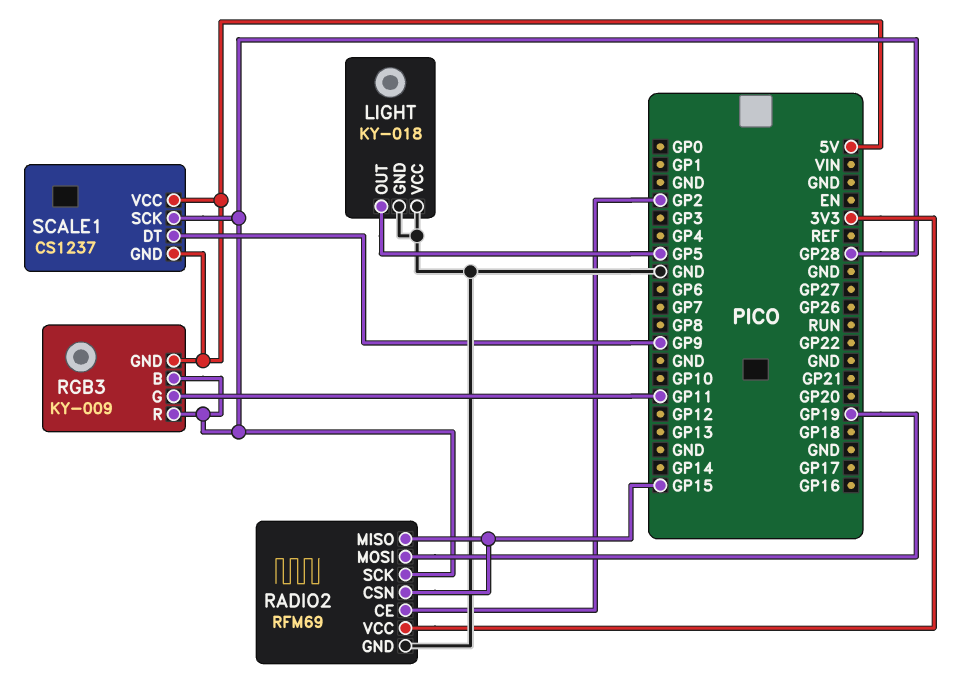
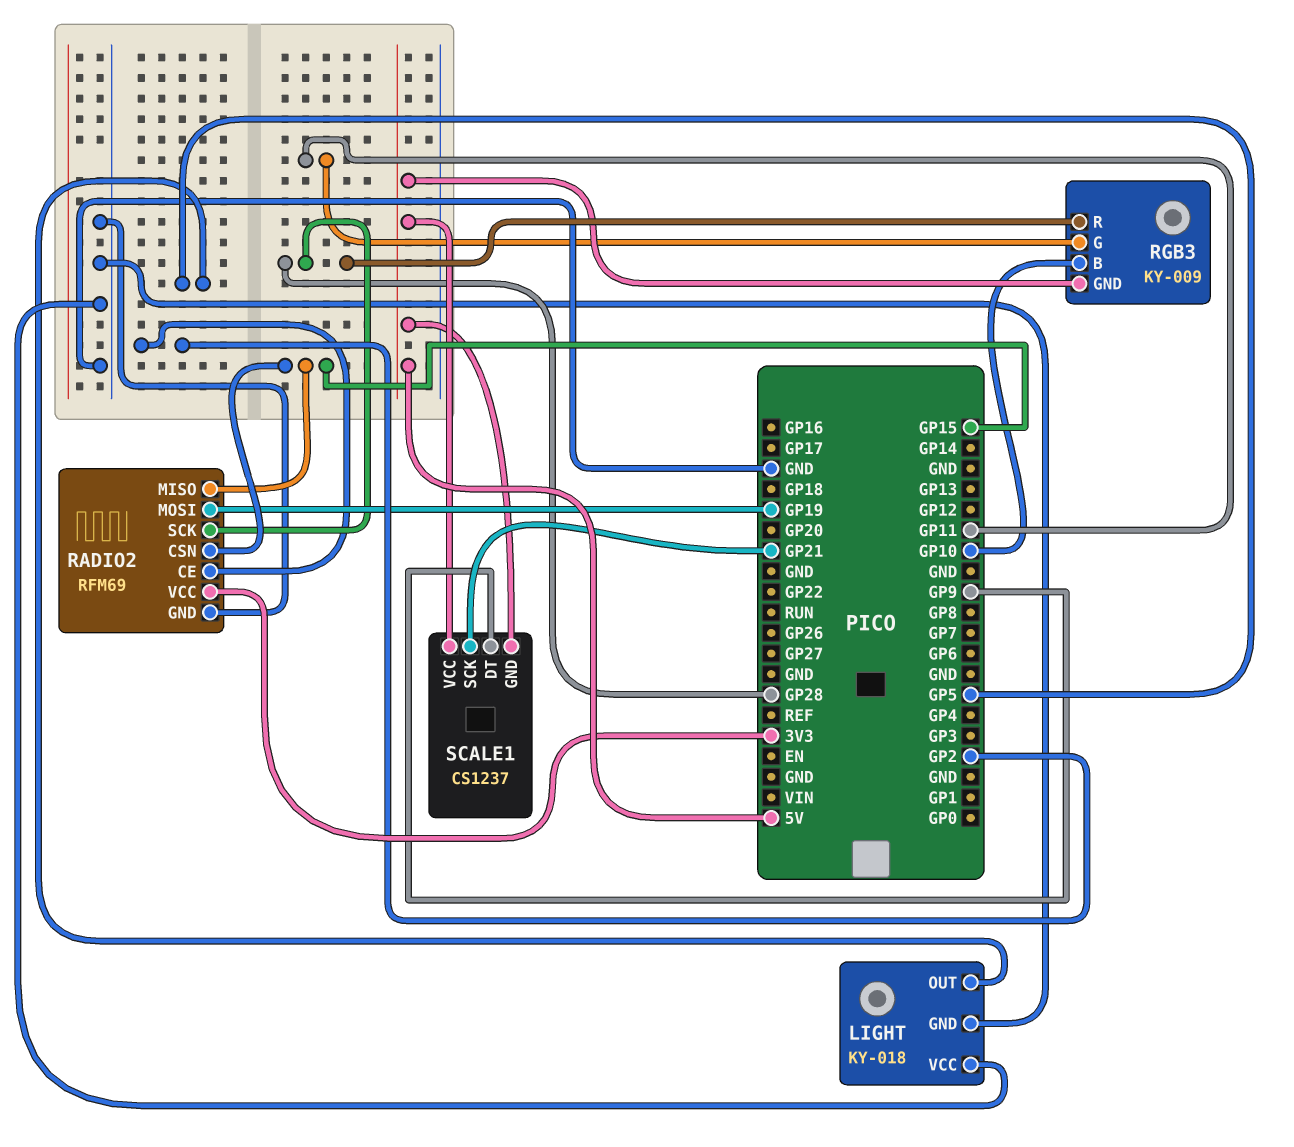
RGB3 pin B: GP28 -> GP10
SCALE1 pin SCK: GP28 -> GP21

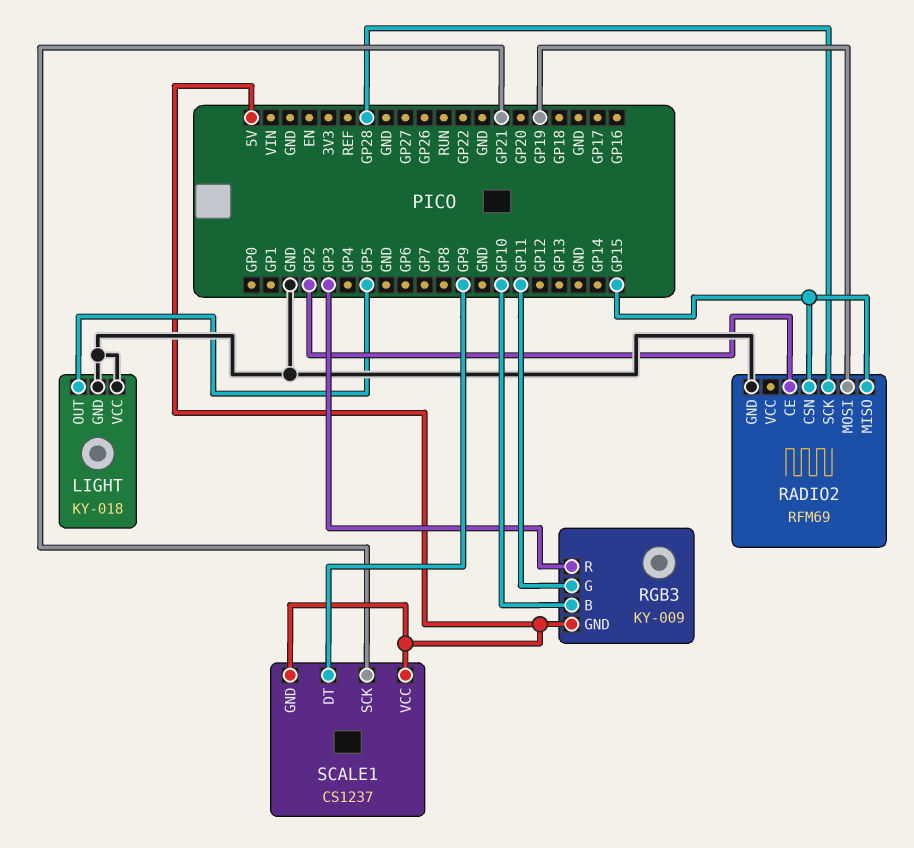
RADIO2 pin VCC: 3V3 -> none
RGB3 pin R: GP28 -> GP3

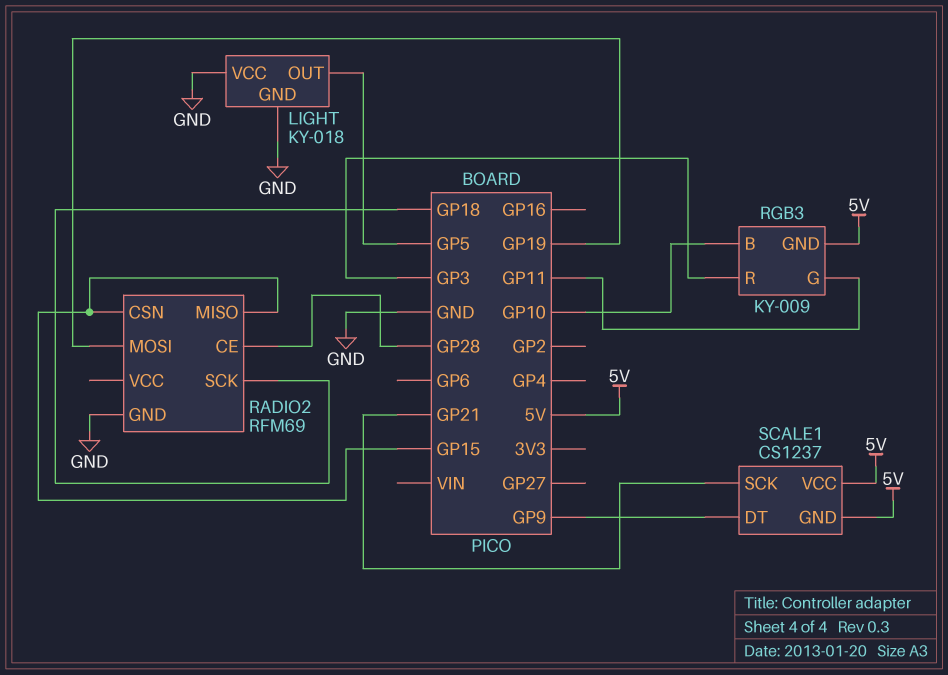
RADIO2 pin CE: GP2 -> GP28
RADIO2 pin SCK: GP28 -> GP18

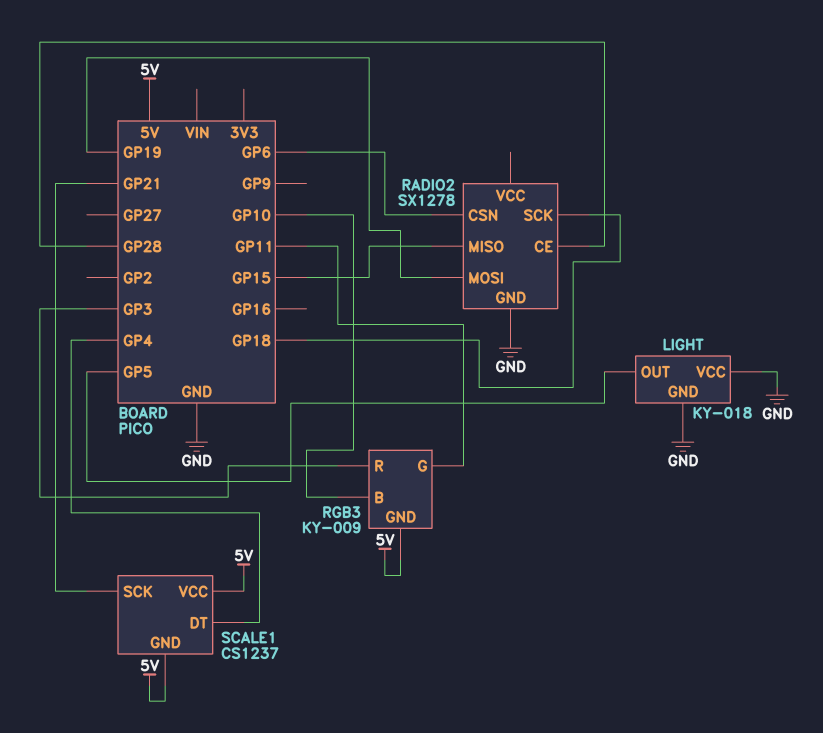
RADIO2: RFM69 -> SX1278
RADIO2 pin CSN: GP15 -> GP6
SCALE1 pin DT: GP9 -> GP4

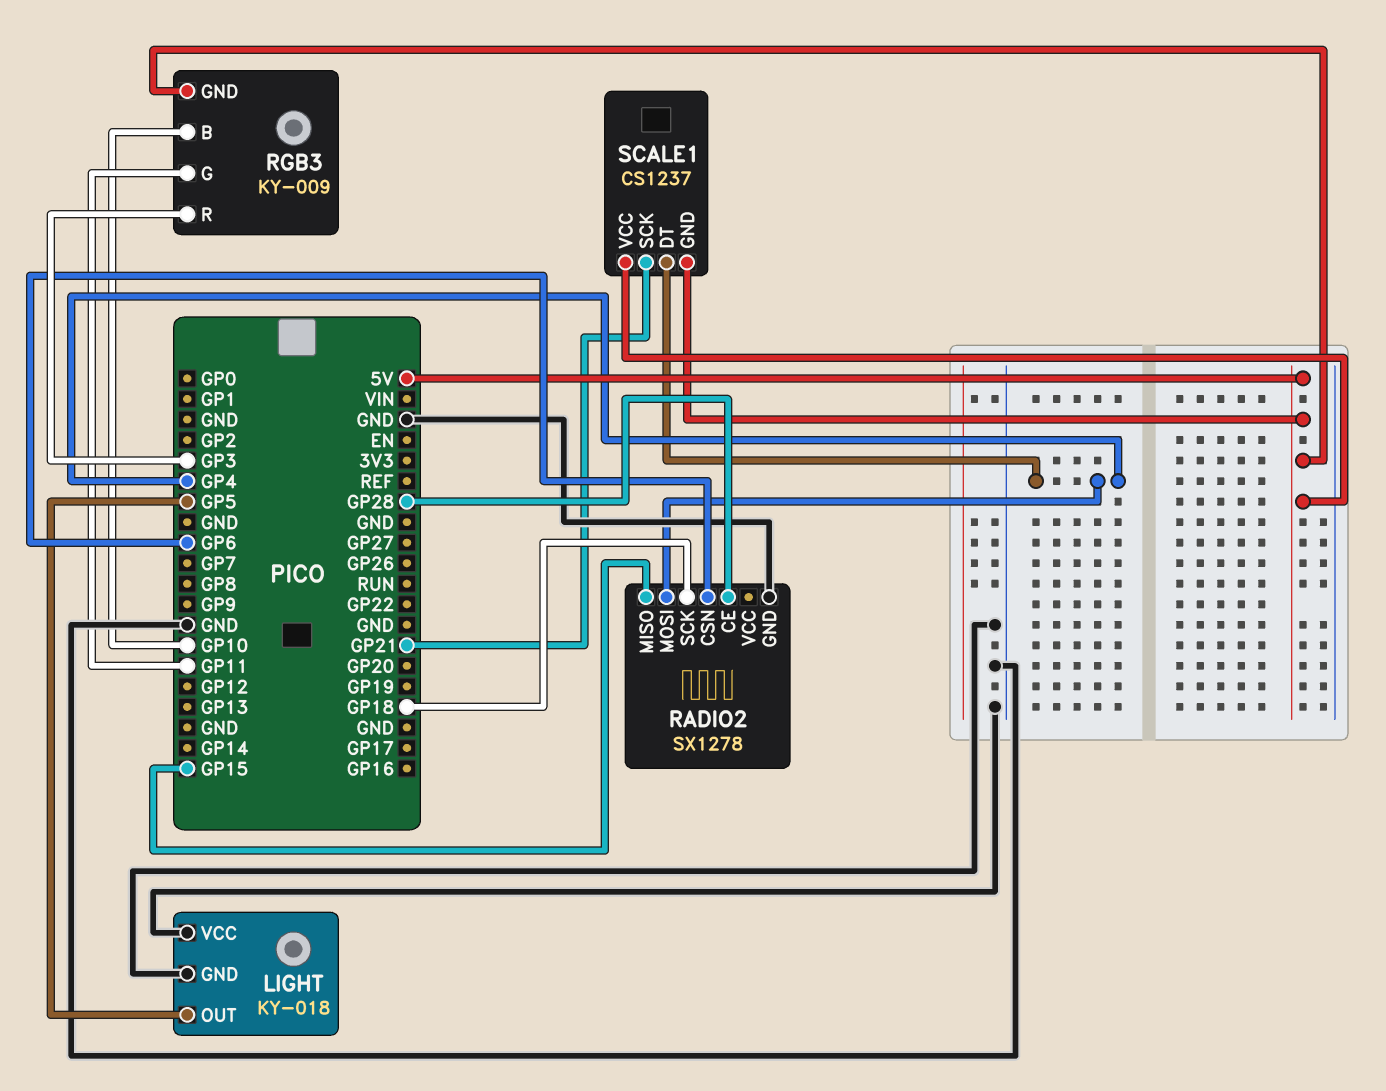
RADIO2 pin MOSI: GP19 -> GP4

